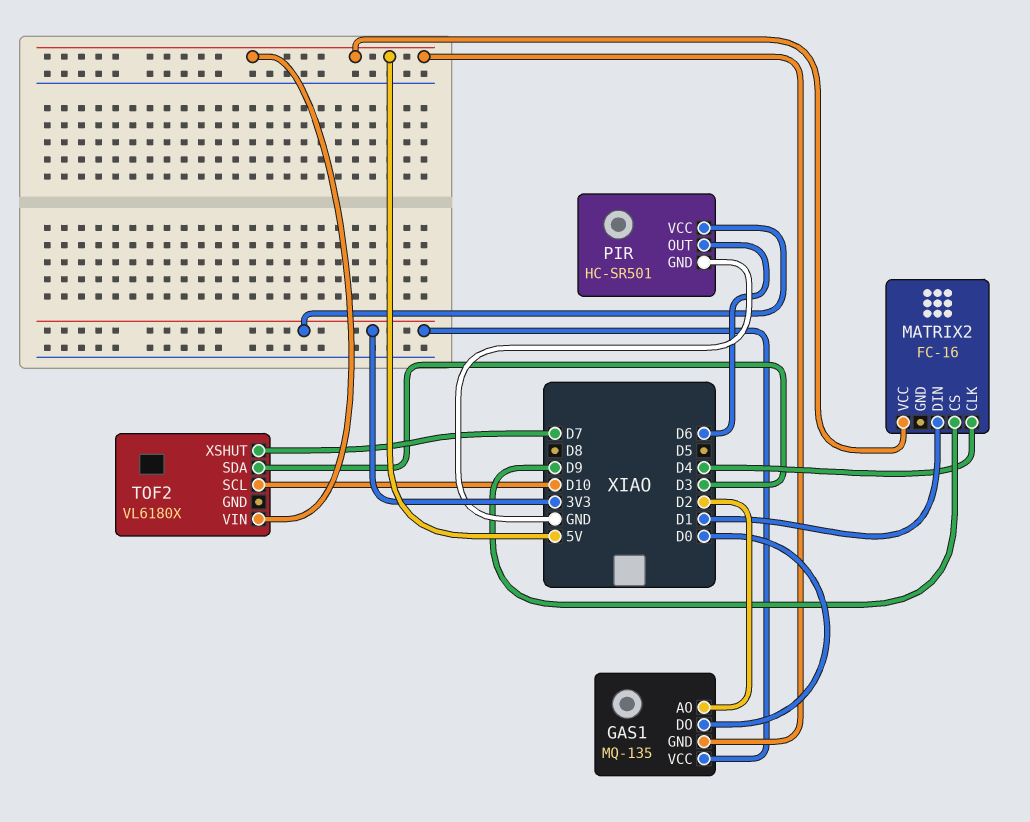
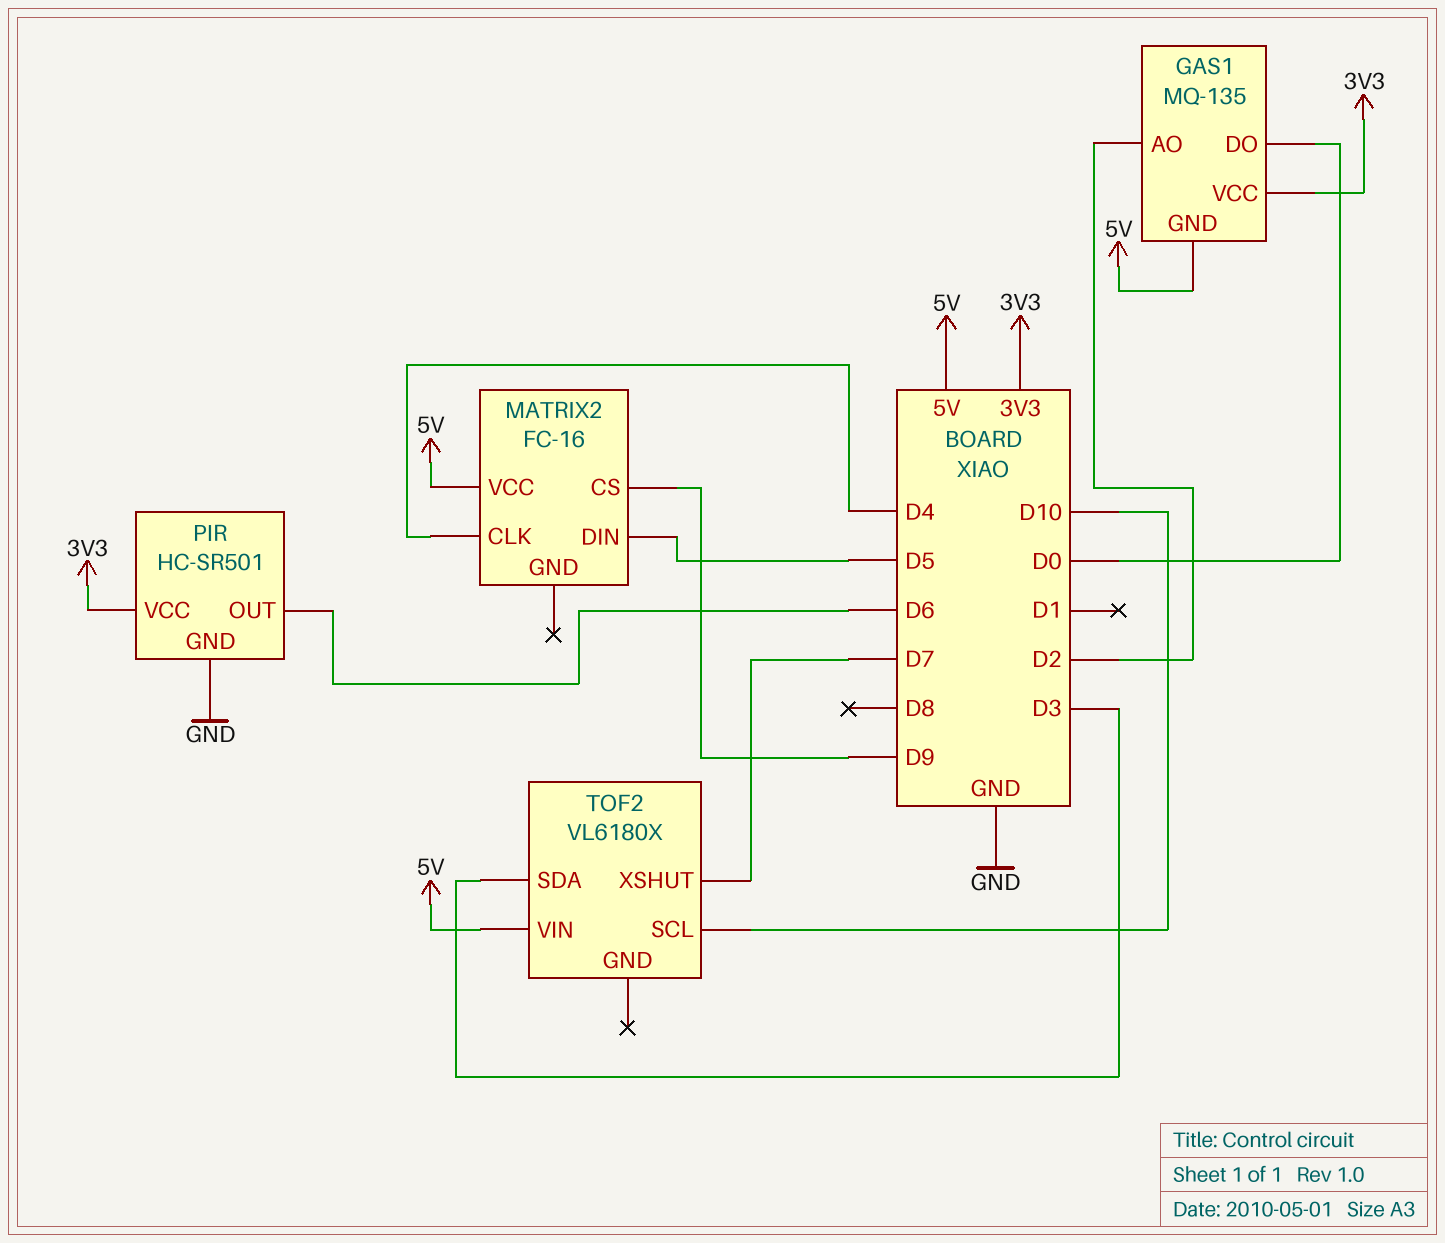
MATRIX2 pin DIN: D1 -> D5

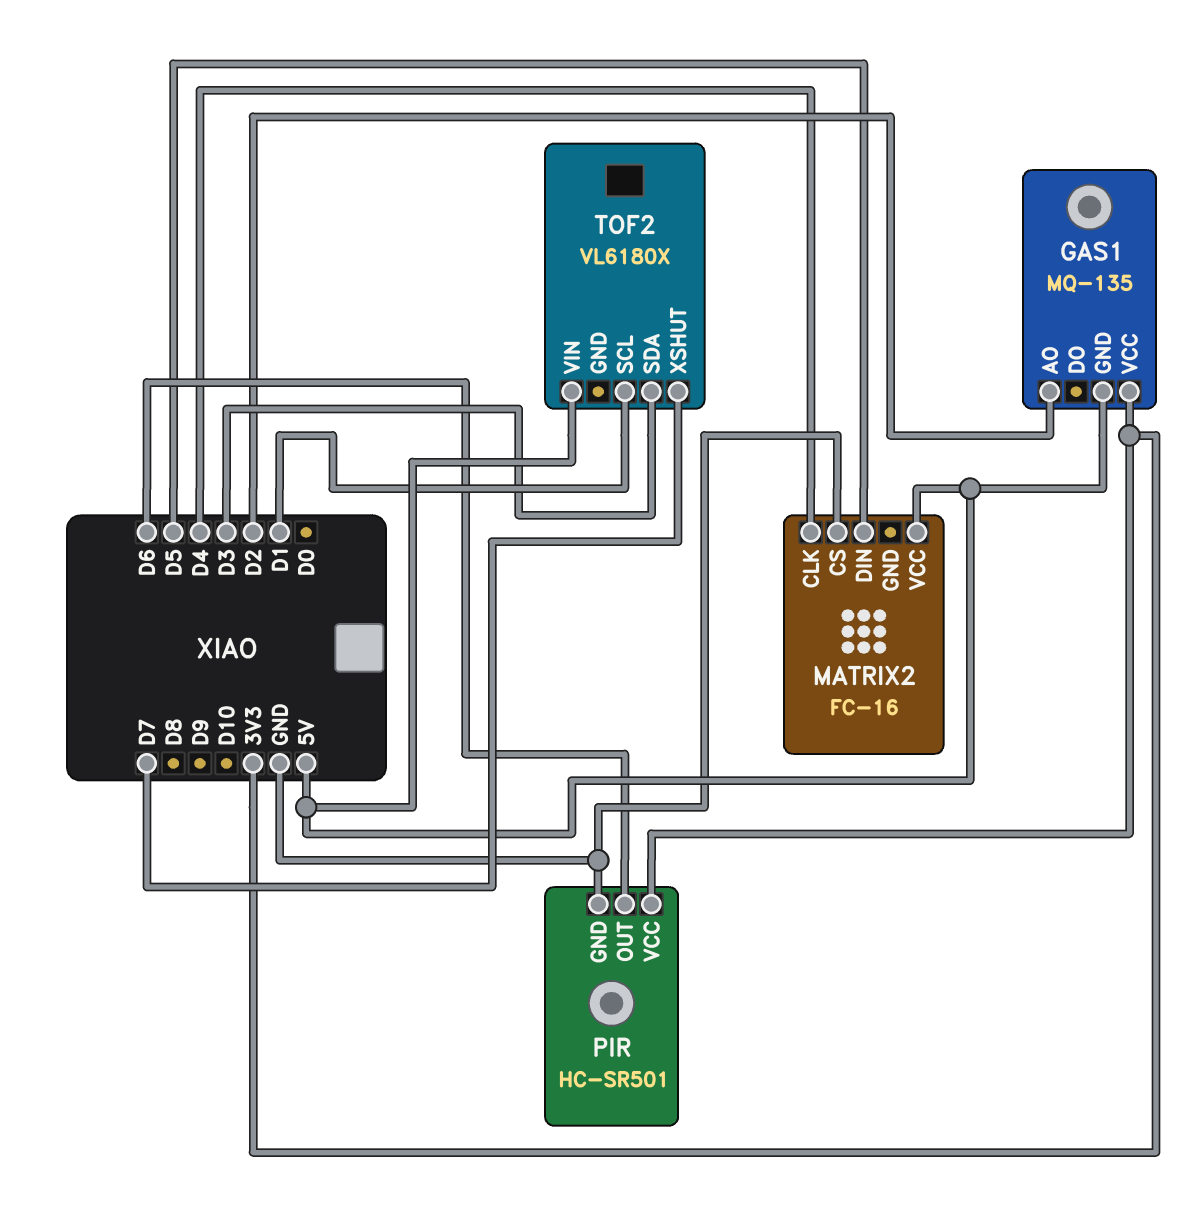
GAS1 pin DO: D0 -> none
MATRIX2 pin CS: D9 -> GND
TOF2 pin SCL: D10 -> D1

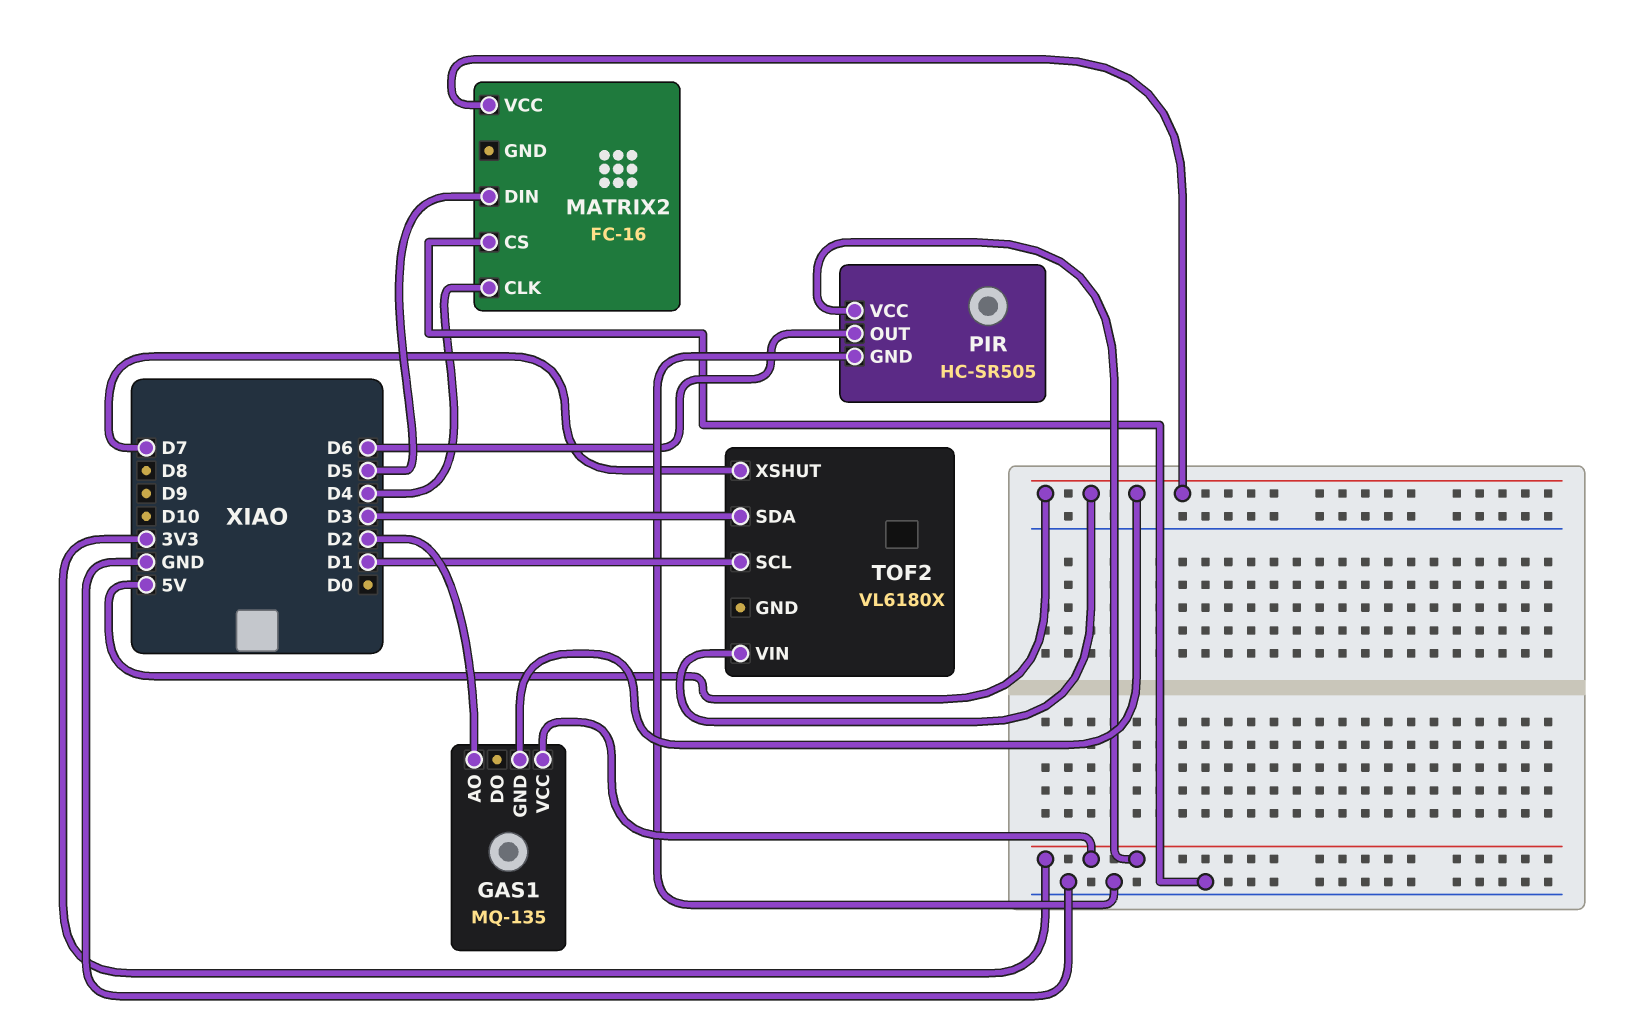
PIR: HC-SR501 -> HC-SR505

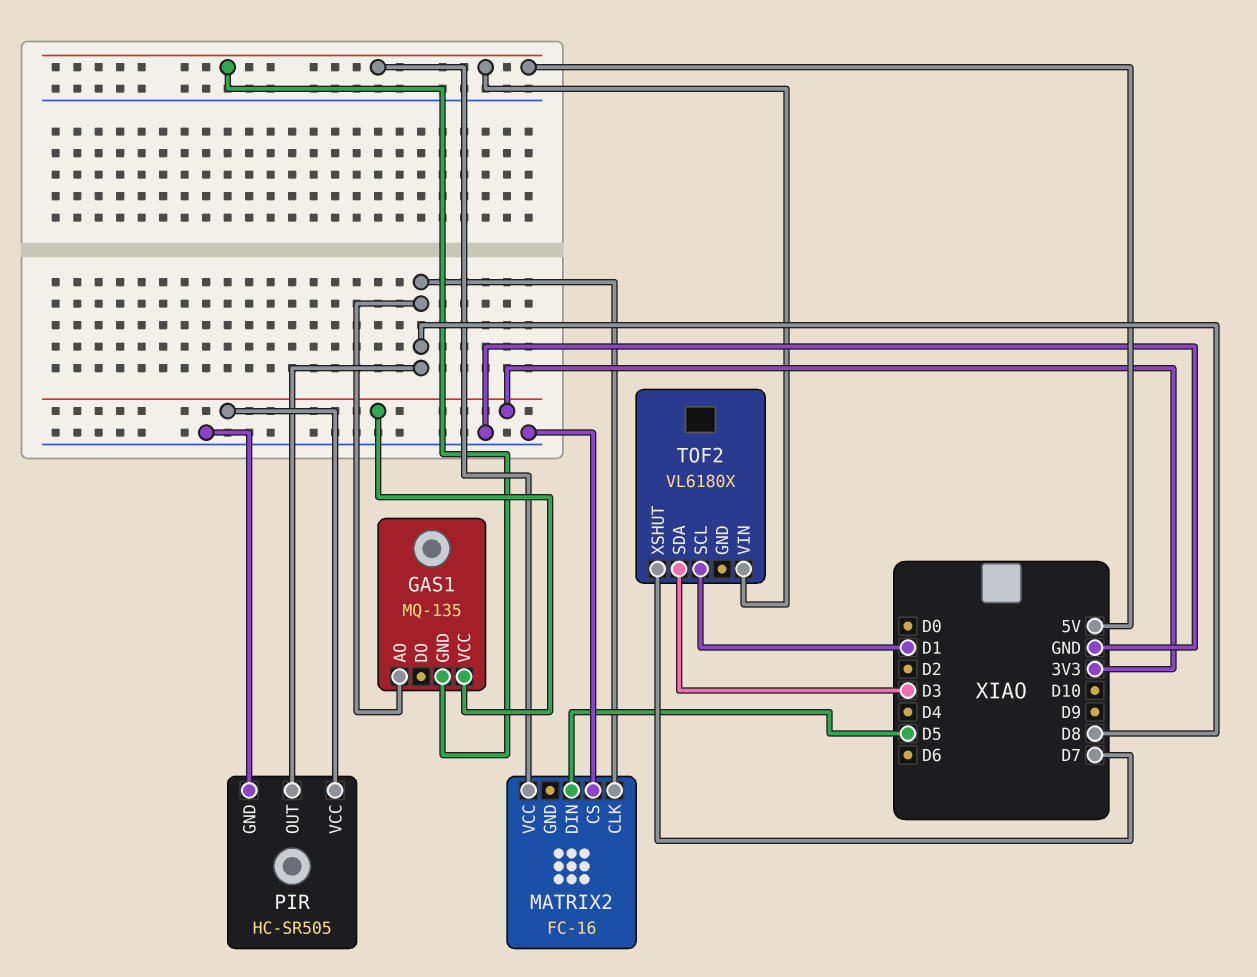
GAS1 pin AO: D2 -> D8
MATRIX2 pin CLK: D4 -> D8
PIR pin OUT: D6 -> D8

